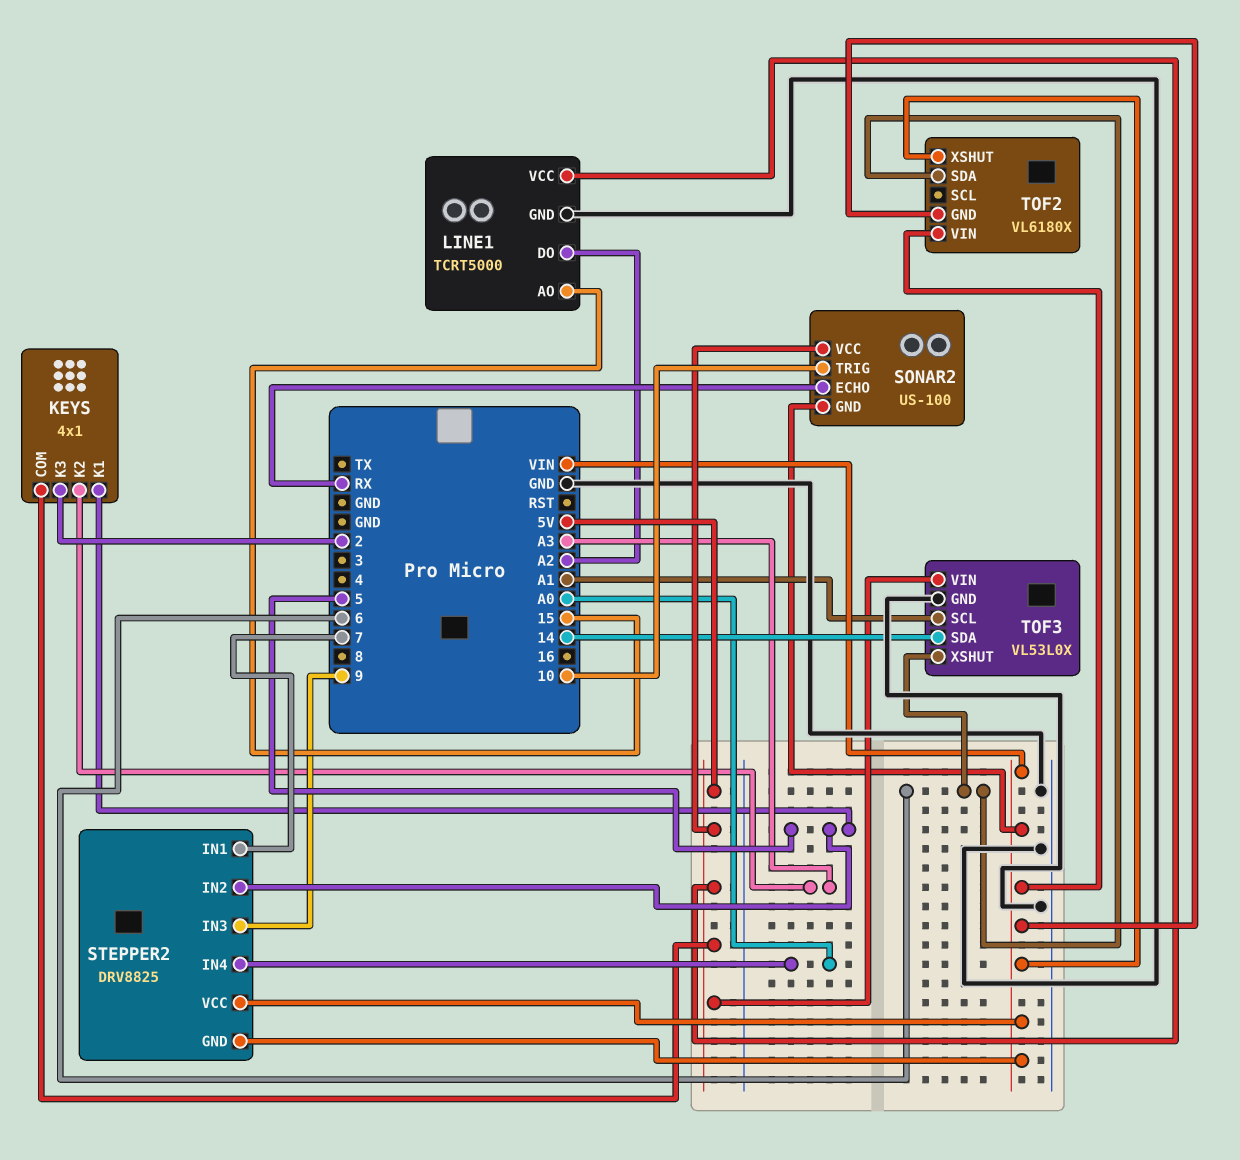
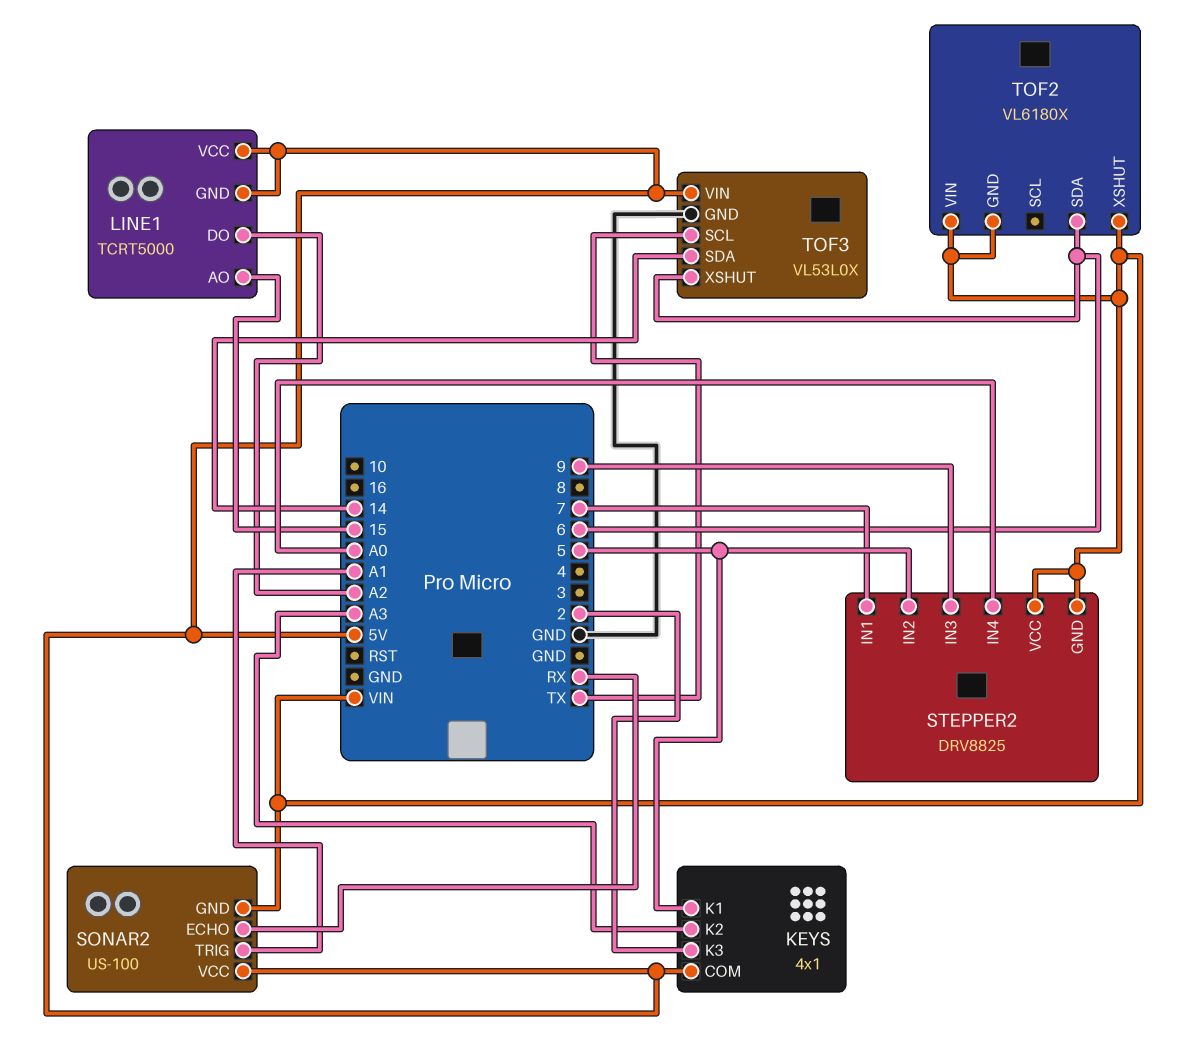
LINE1 pin GND: GND -> 5V
SONAR2 pin TRIG: 10 -> A1
TOF3 pin SCL: A1 -> TX

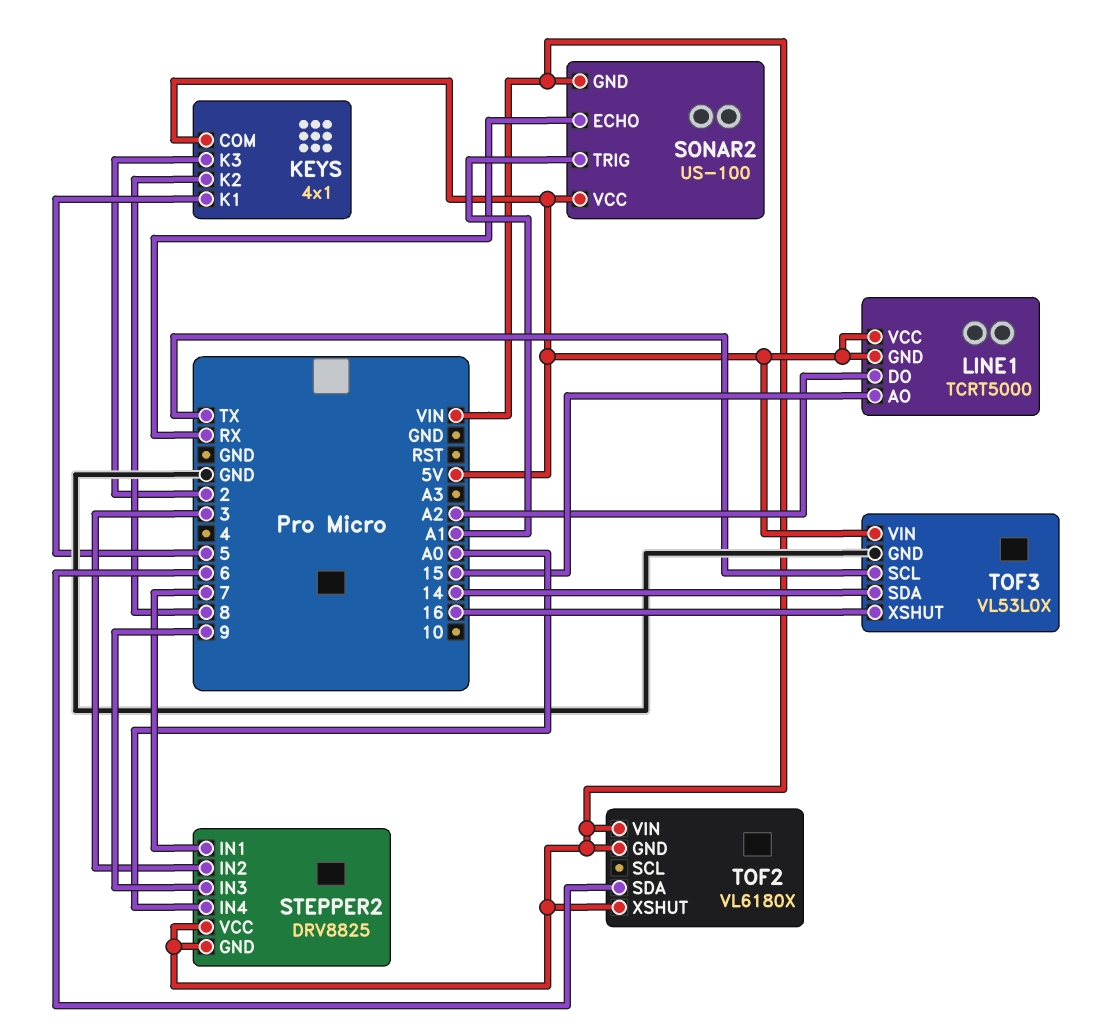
KEYS pin K2: A3 -> 8
STEPPER2 pin IN2: 5 -> 3
TOF3 pin XSHUT: 6 -> 16

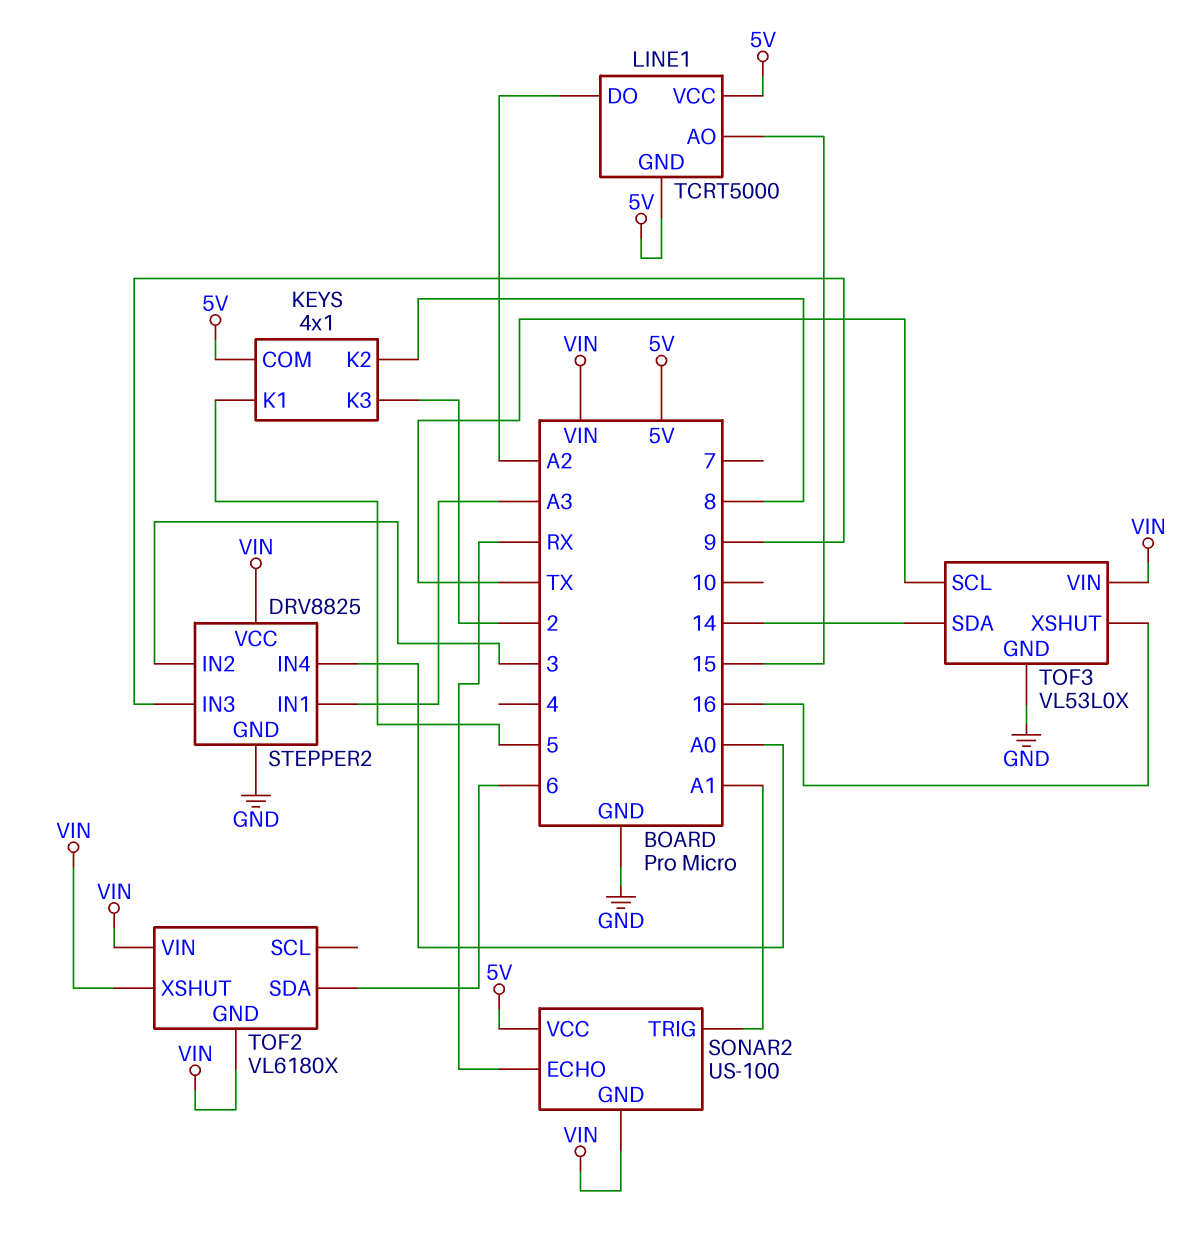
STEPPER2 pin GND: VIN -> GND
STEPPER2 pin IN1: 7 -> A3
TOF3 pin VIN: 5V -> VIN

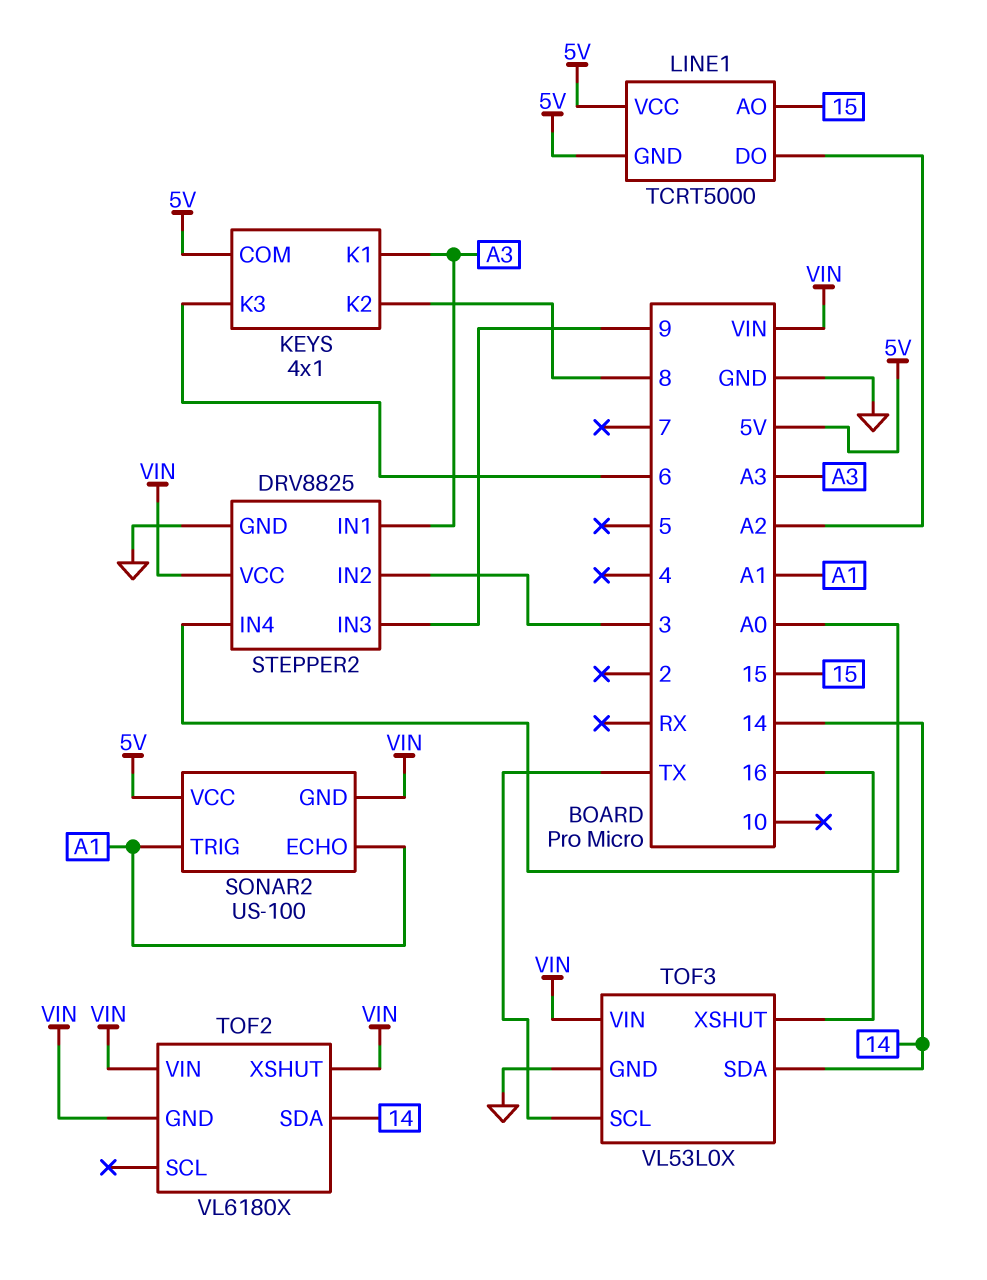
KEYS pin K1: 5 -> A3
KEYS pin K3: 2 -> 6
SONAR2 pin ECHO: RX -> A1
TOF2 pin SDA: 6 -> 14

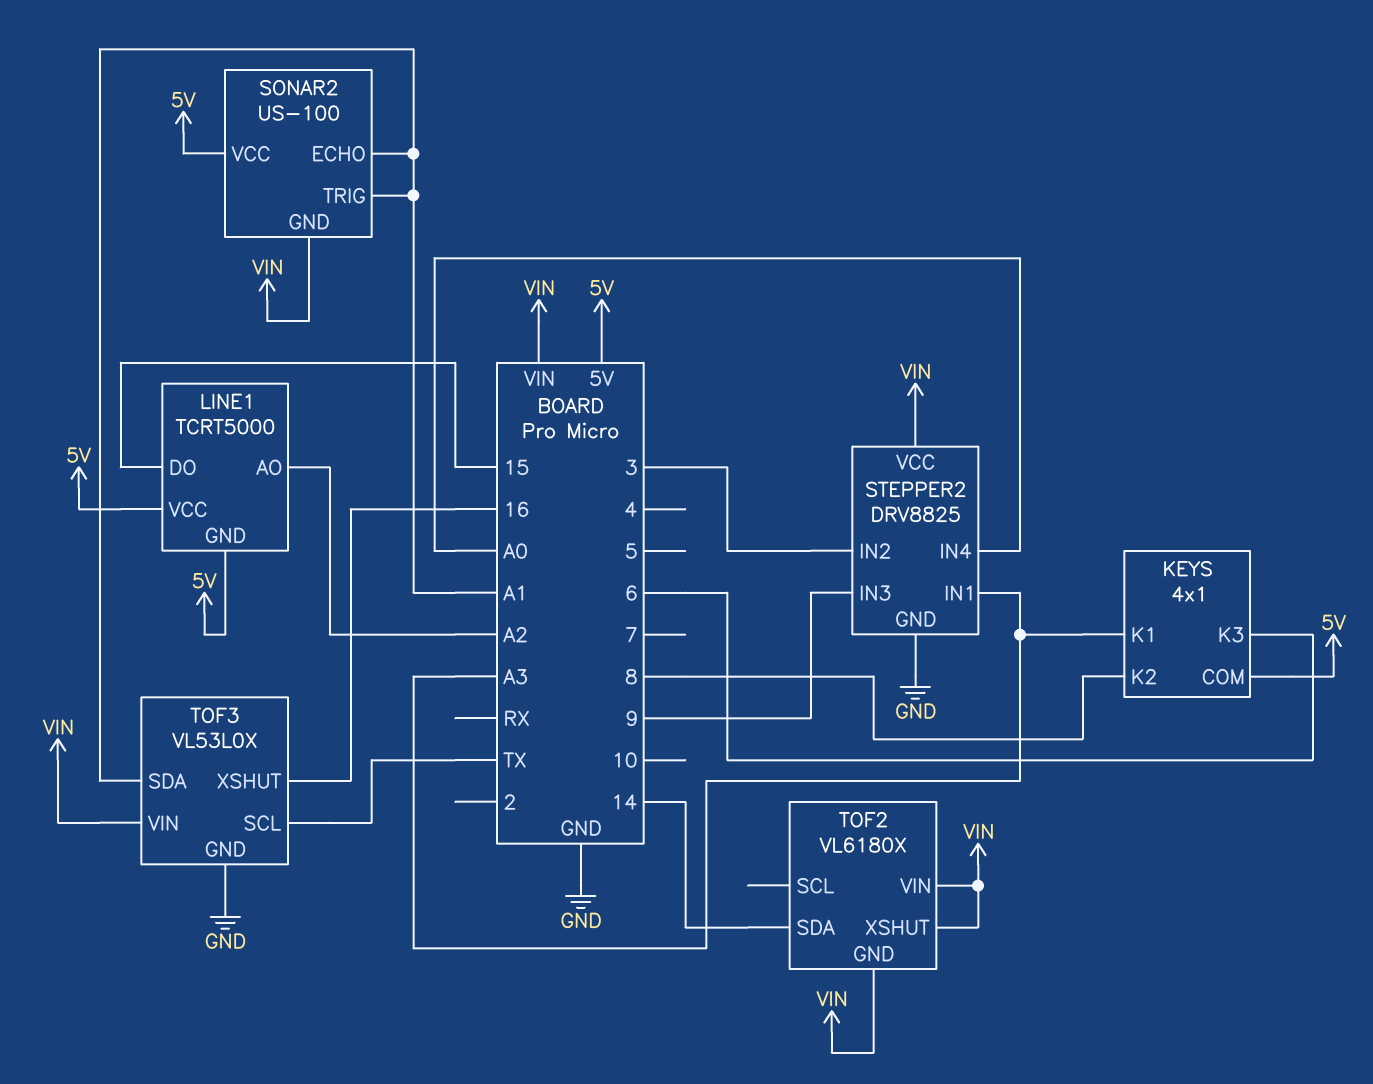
LINE1 pin AO: 15 -> A2
LINE1 pin DO: A2 -> 15
TOF3 pin SDA: 14 -> A1

